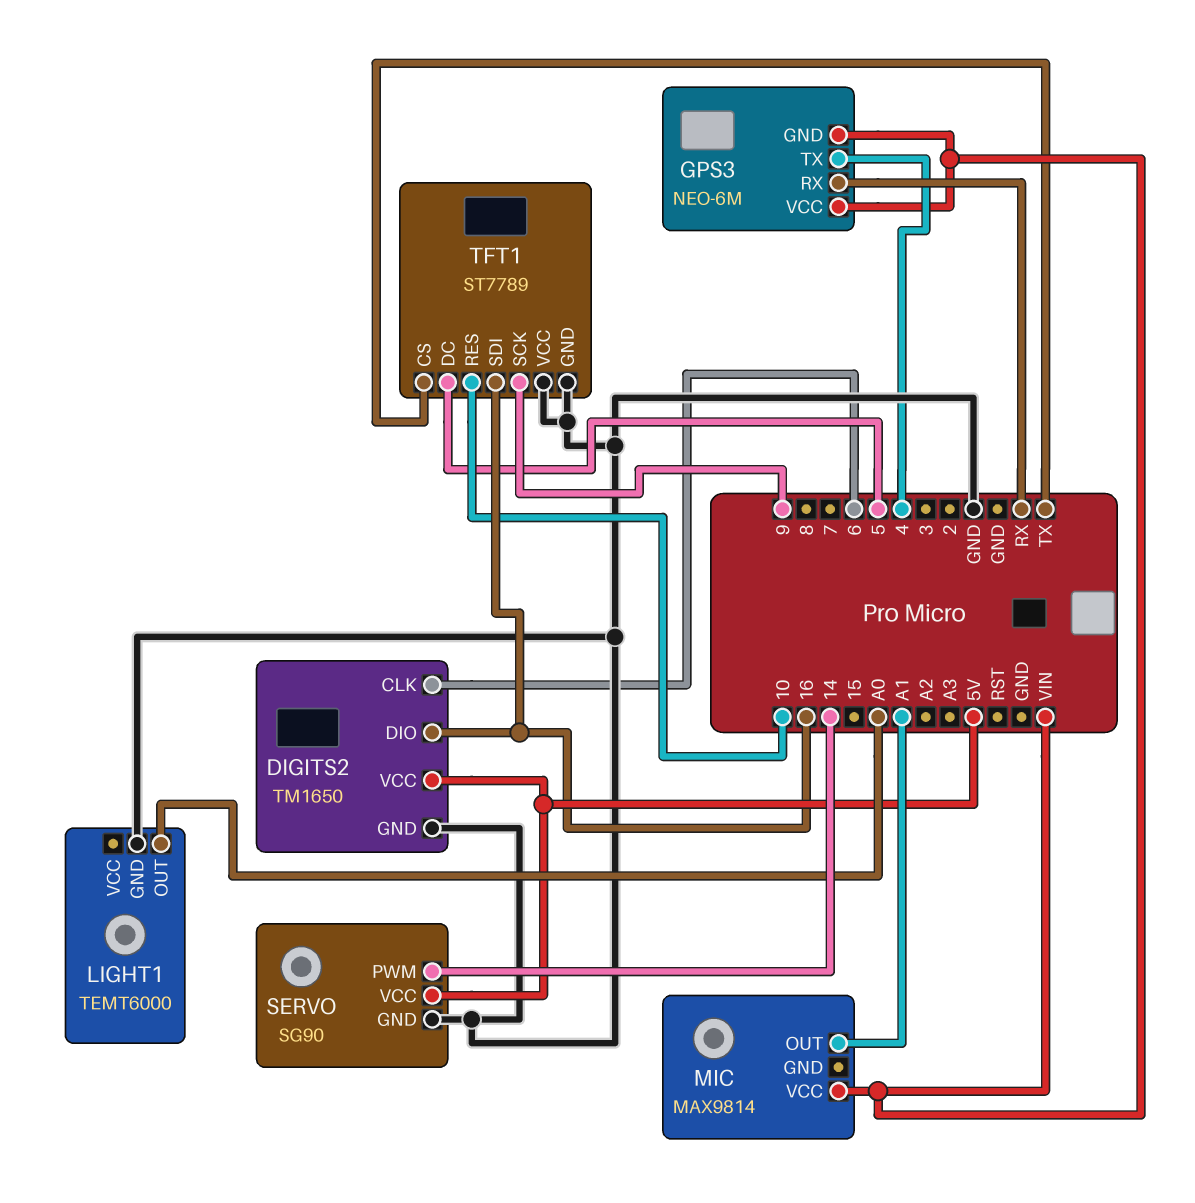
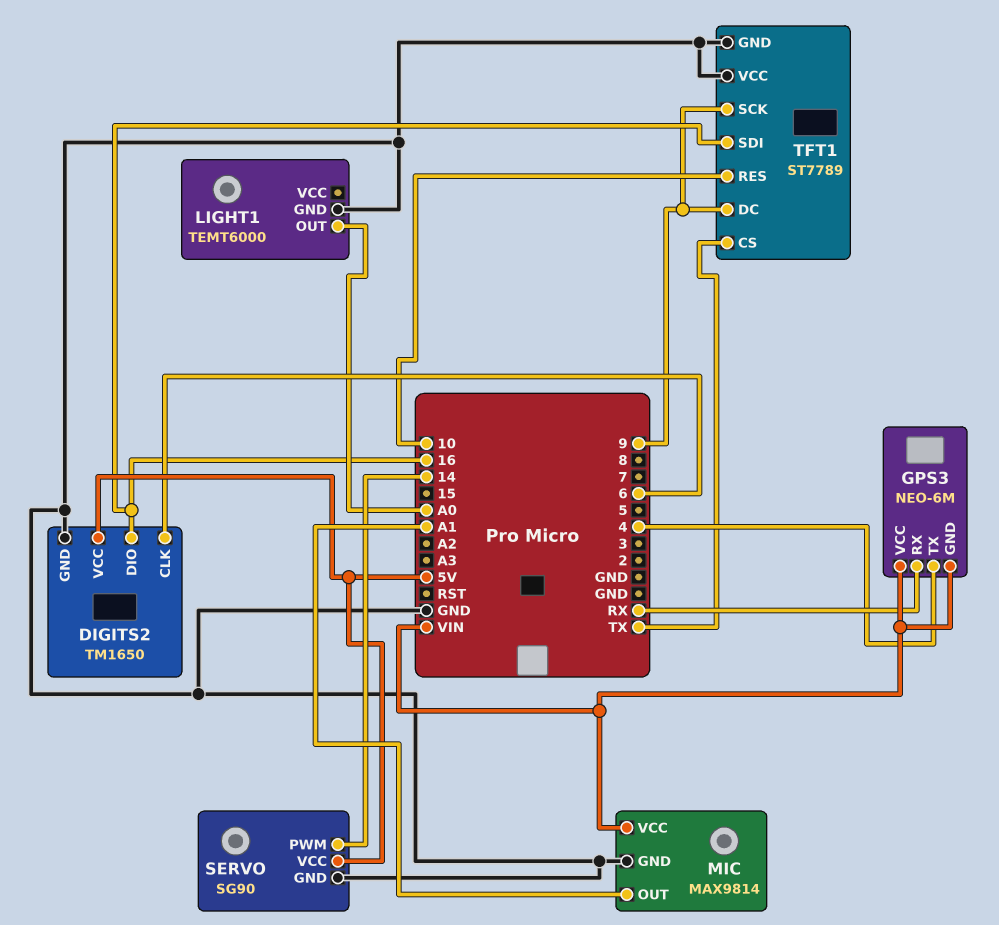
MIC pin GND: none -> GND
TFT1 pin DC: 5 -> 9

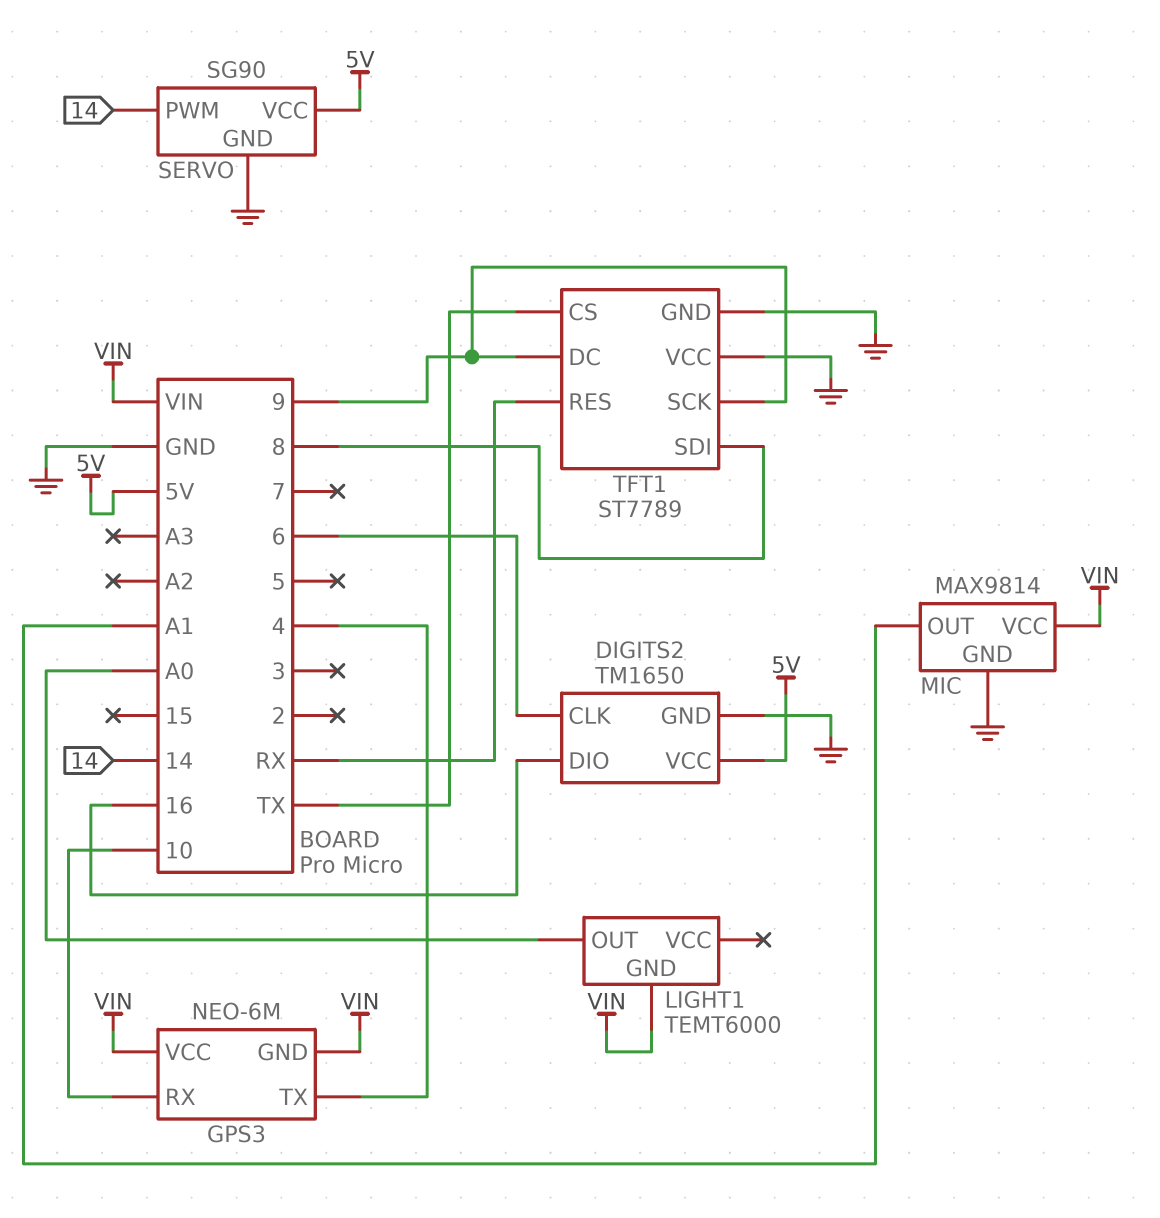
GPS3 pin RX: RX -> 10
LIGHT1 pin GND: GND -> VIN
TFT1 pin RES: 10 -> RX
TFT1 pin SDI: 16 -> 8

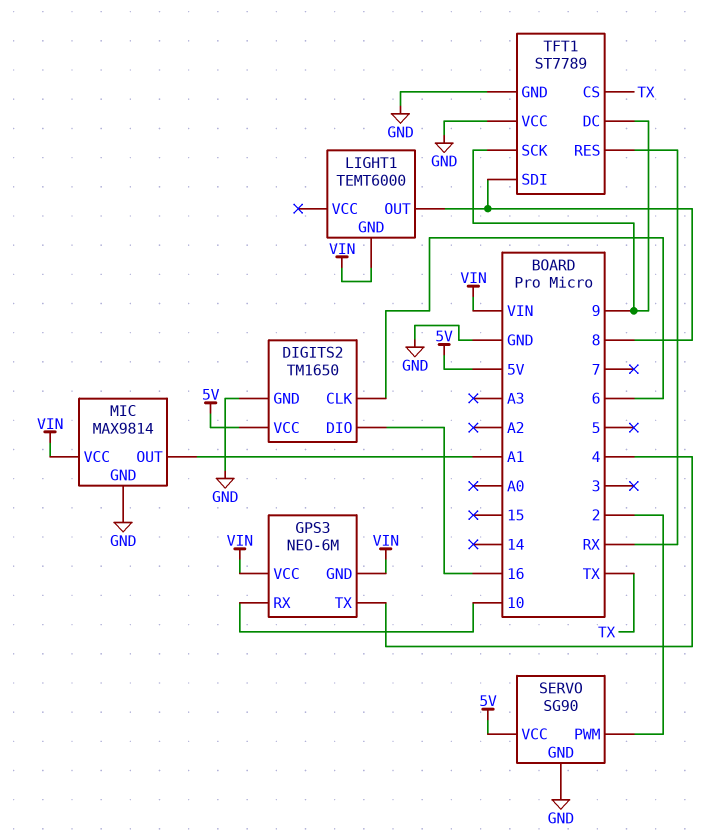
LIGHT1 pin OUT: A0 -> 8
SERVO pin PWM: 14 -> 2

